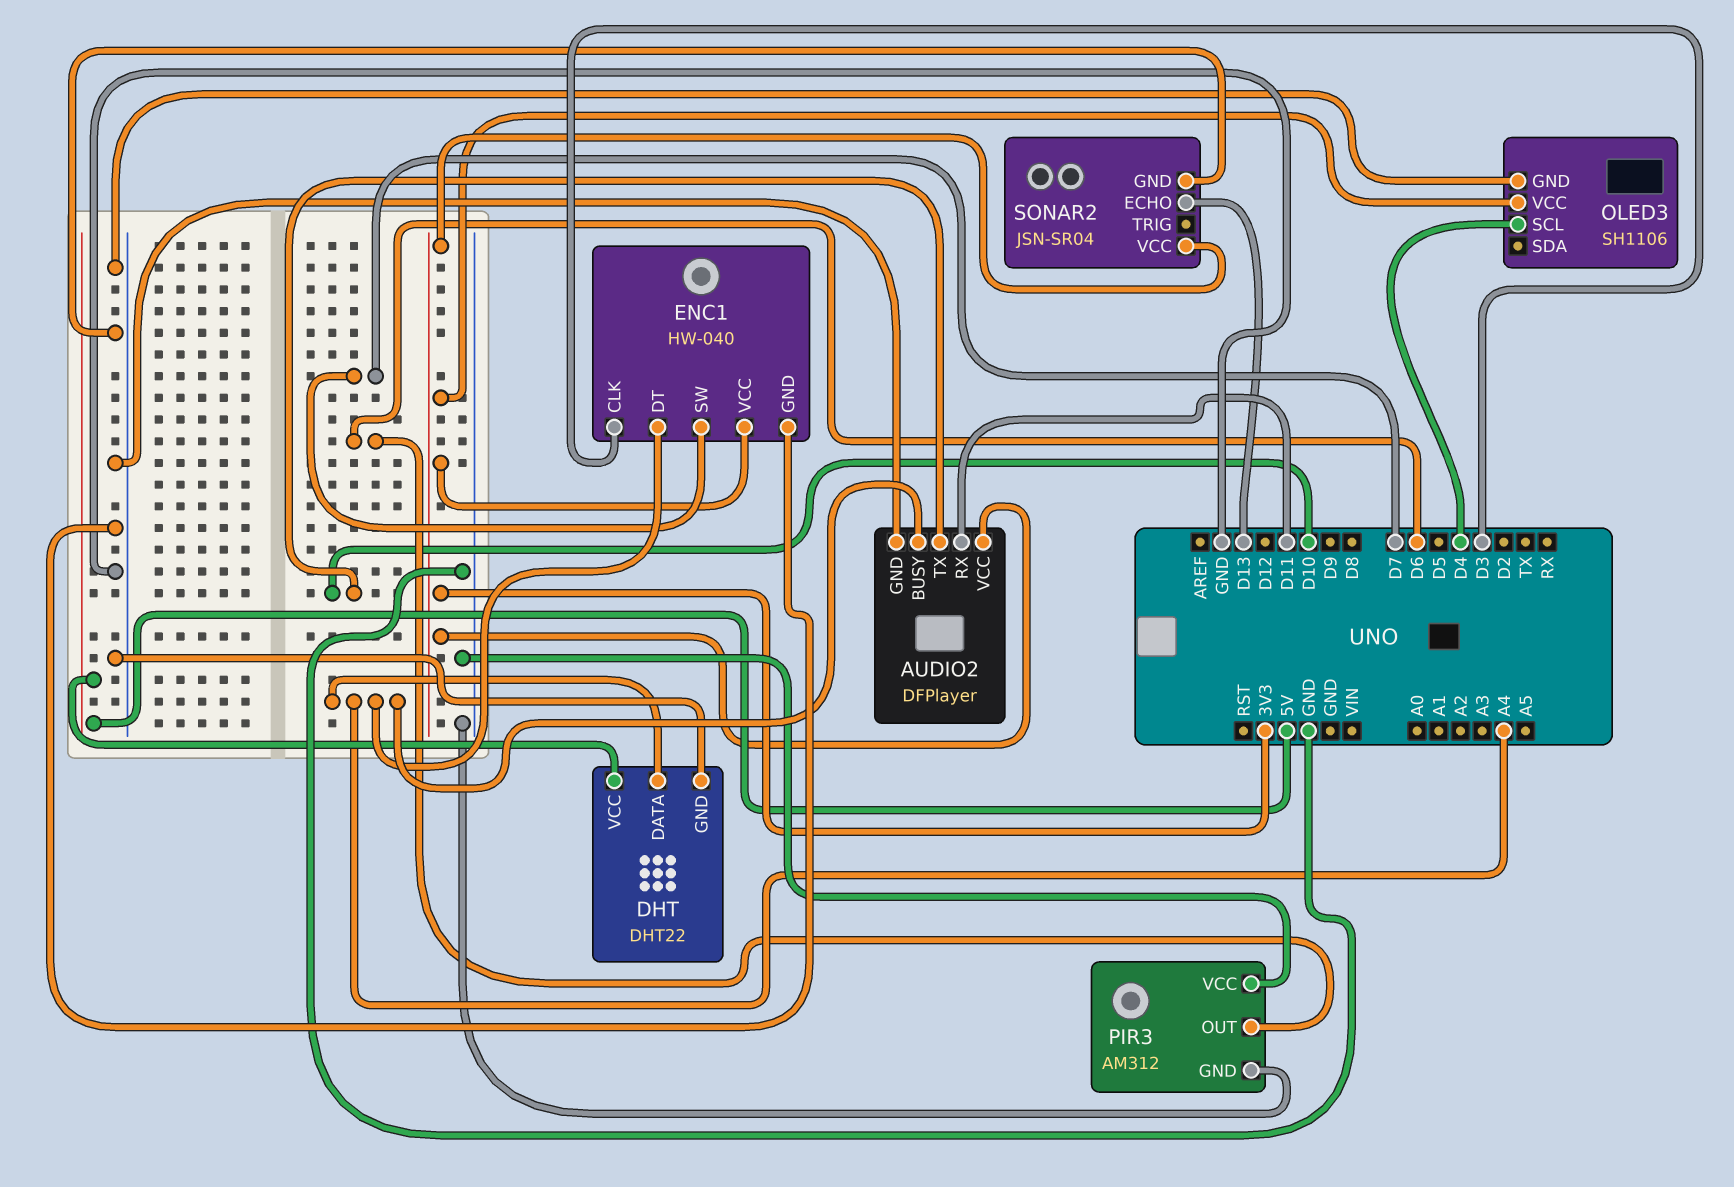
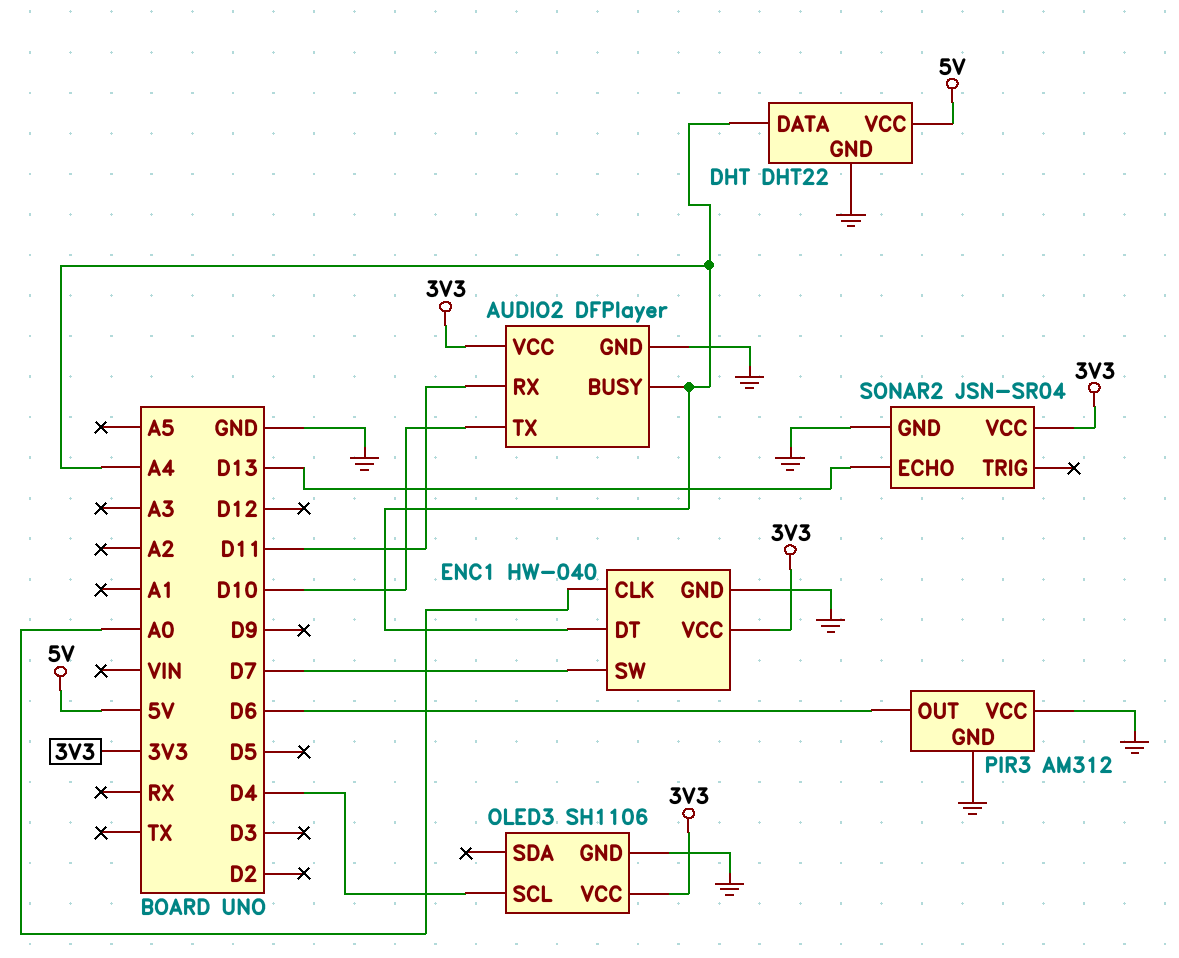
ENC1 pin CLK: D3 -> A0

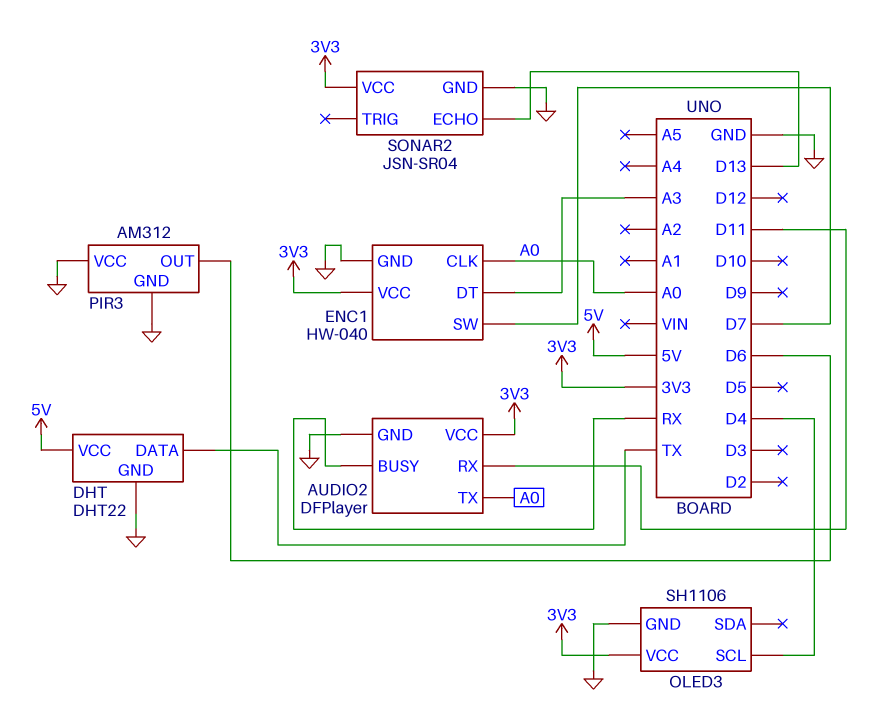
AUDIO2 pin BUSY: A4 -> RX
AUDIO2 pin TX: D10 -> A0
DHT pin DATA: A4 -> TX
ENC1 pin DT: A4 -> A3

